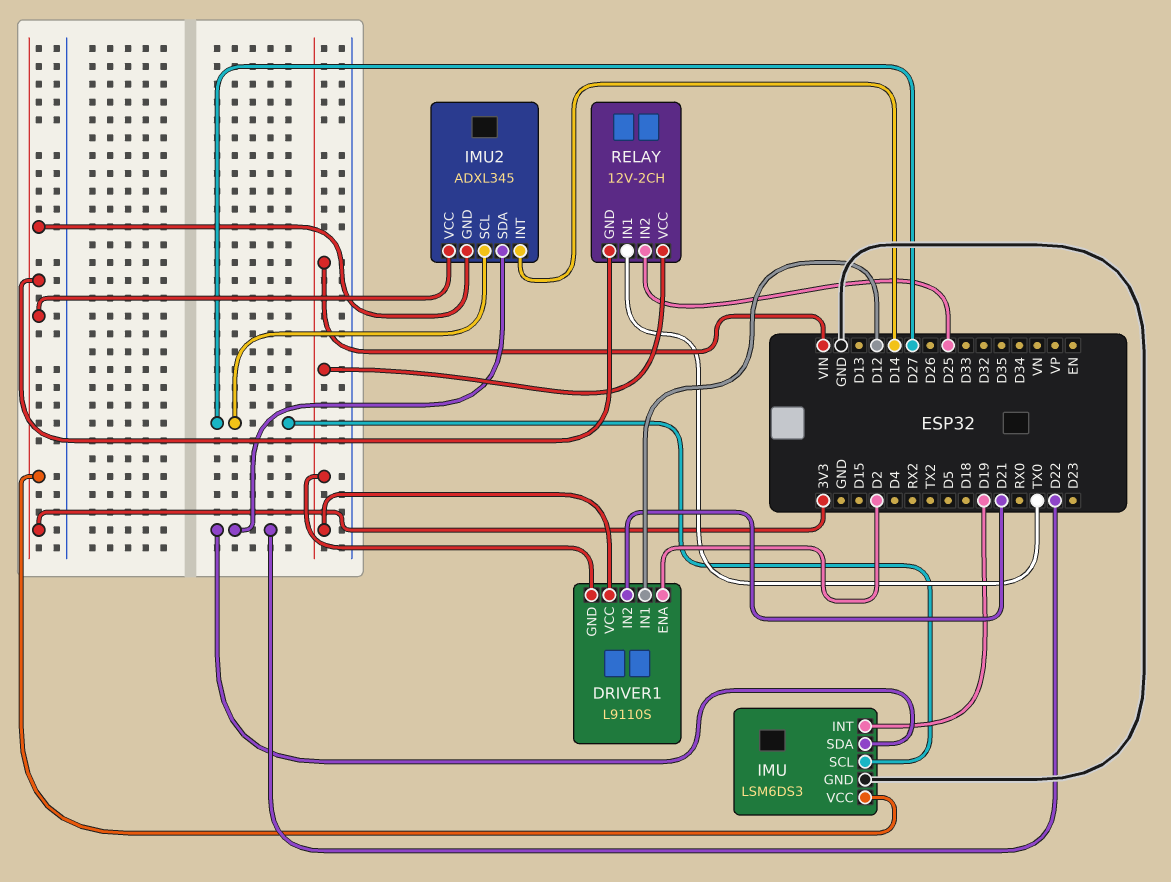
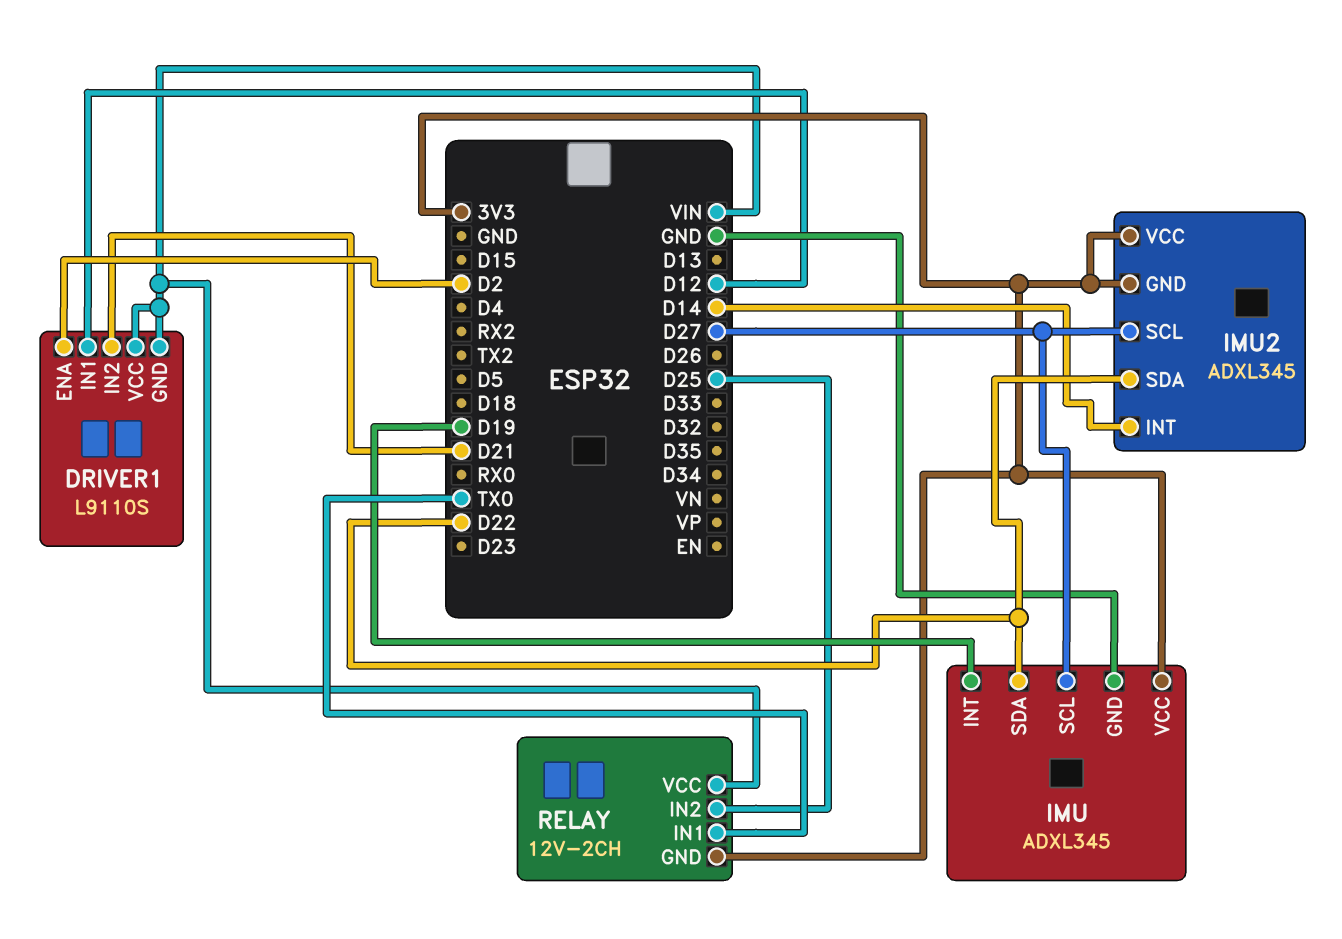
IMU: LSM6DS3 -> ADXL345

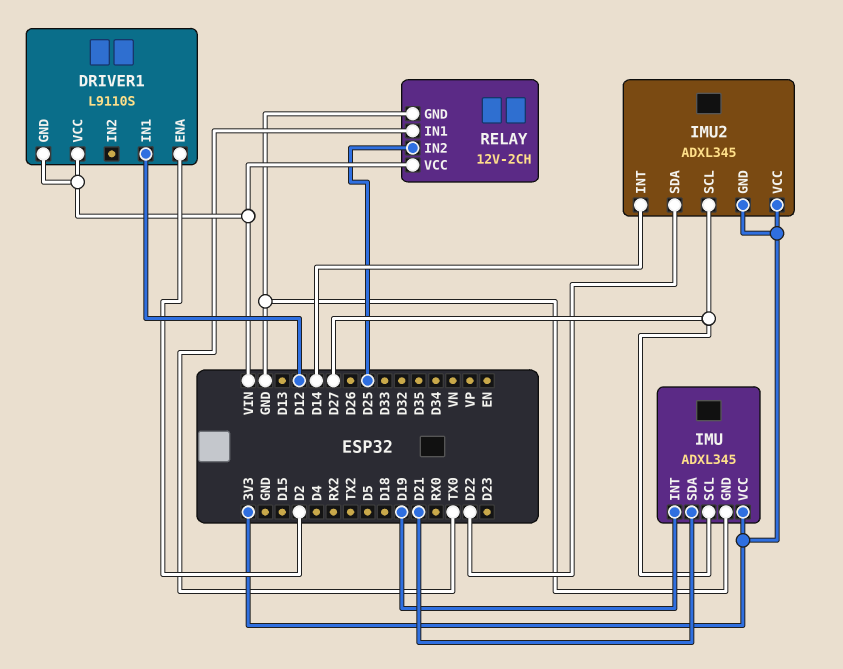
DRIVER1 pin IN2: D21 -> none
IMU pin SDA: D22 -> D21
RELAY pin GND: 3V3 -> GND

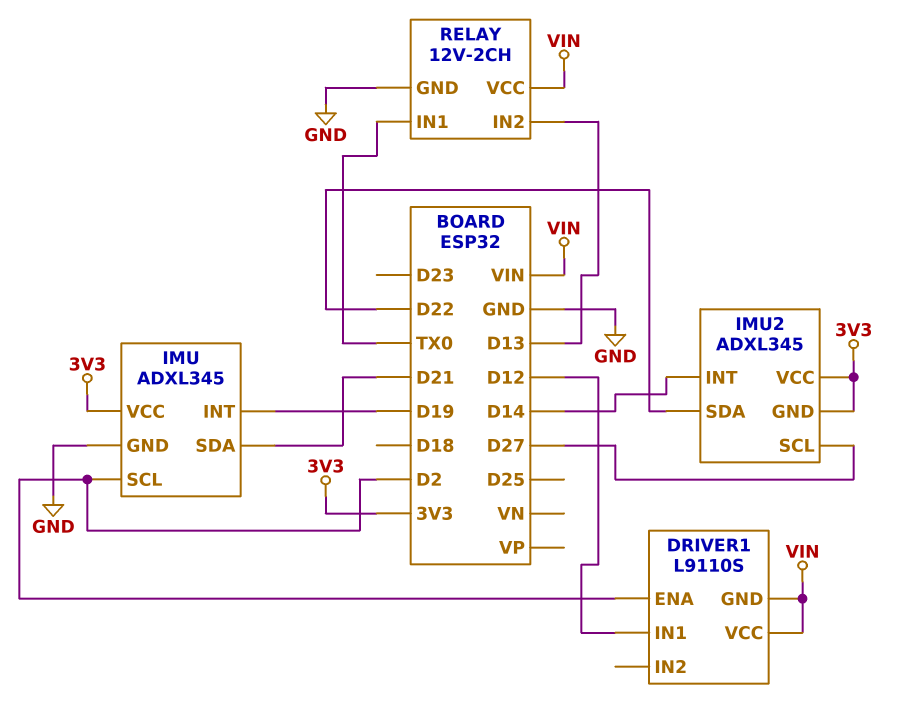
IMU pin SCL: D27 -> D2
RELAY pin IN2: D25 -> D13

